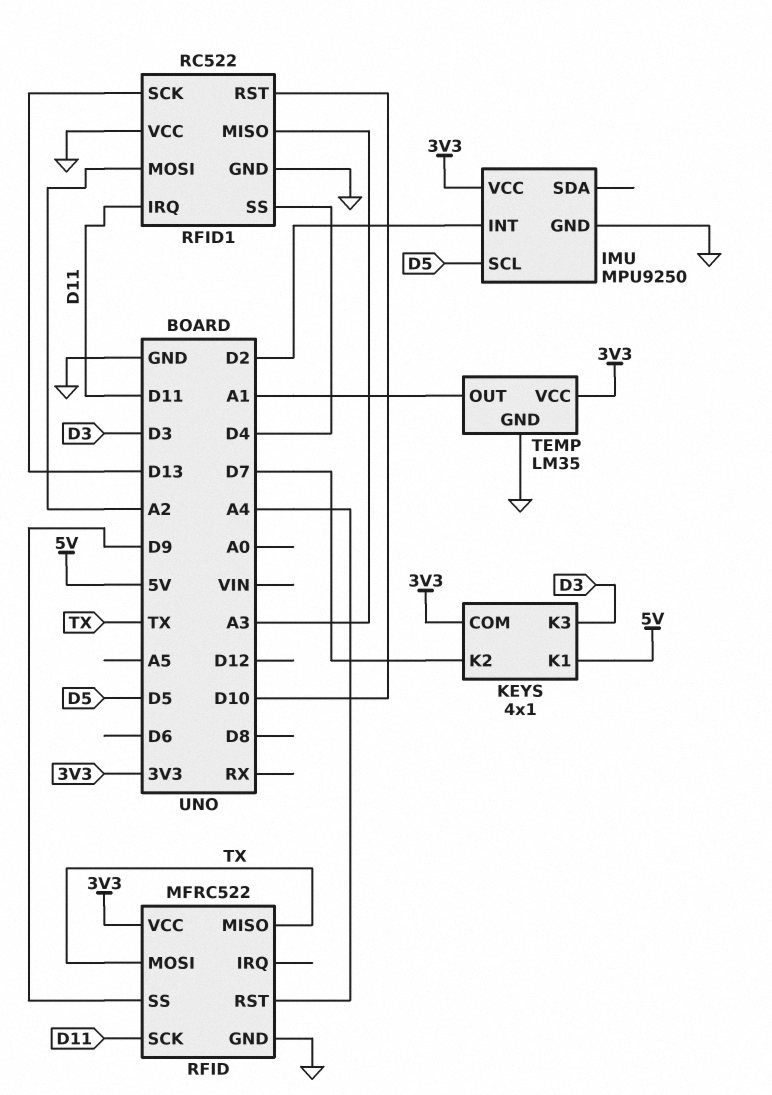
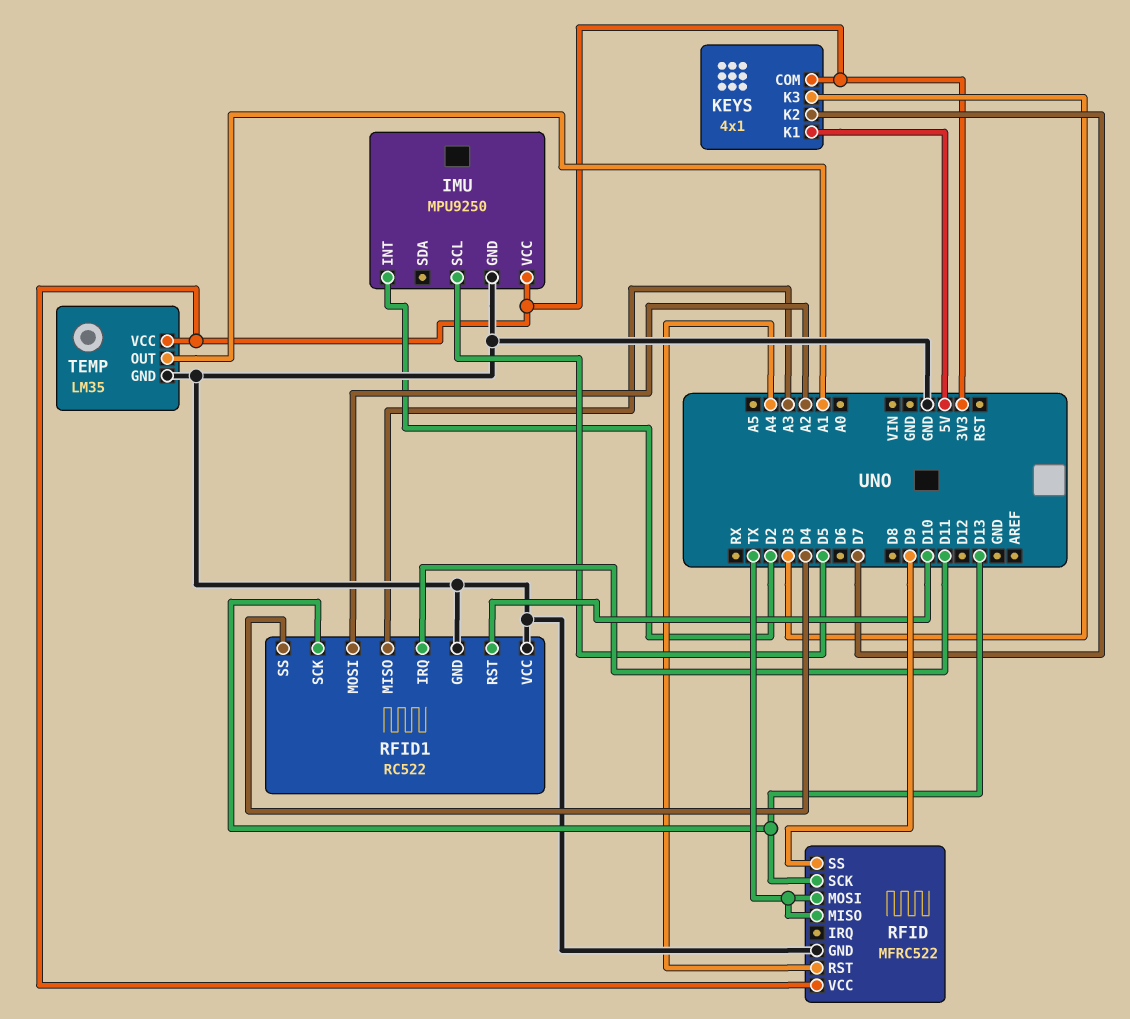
RFID pin SCK: D11 -> D13

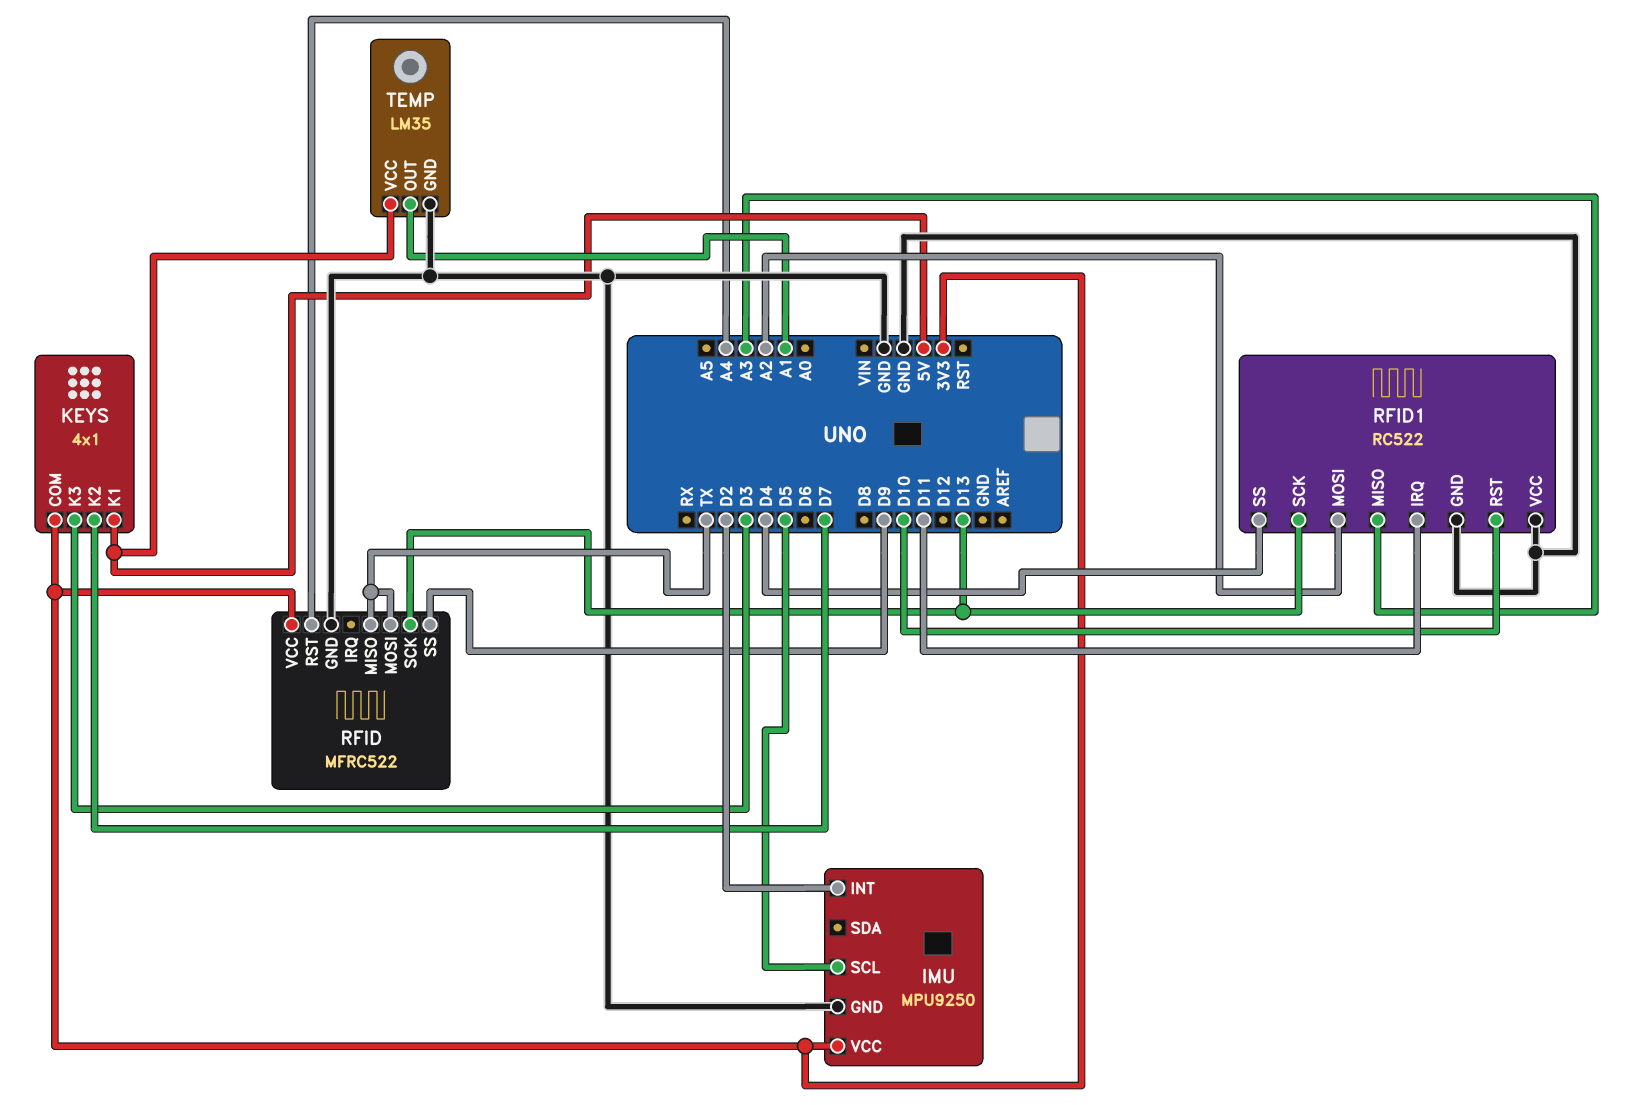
TEMP pin VCC: 3V3 -> 5V

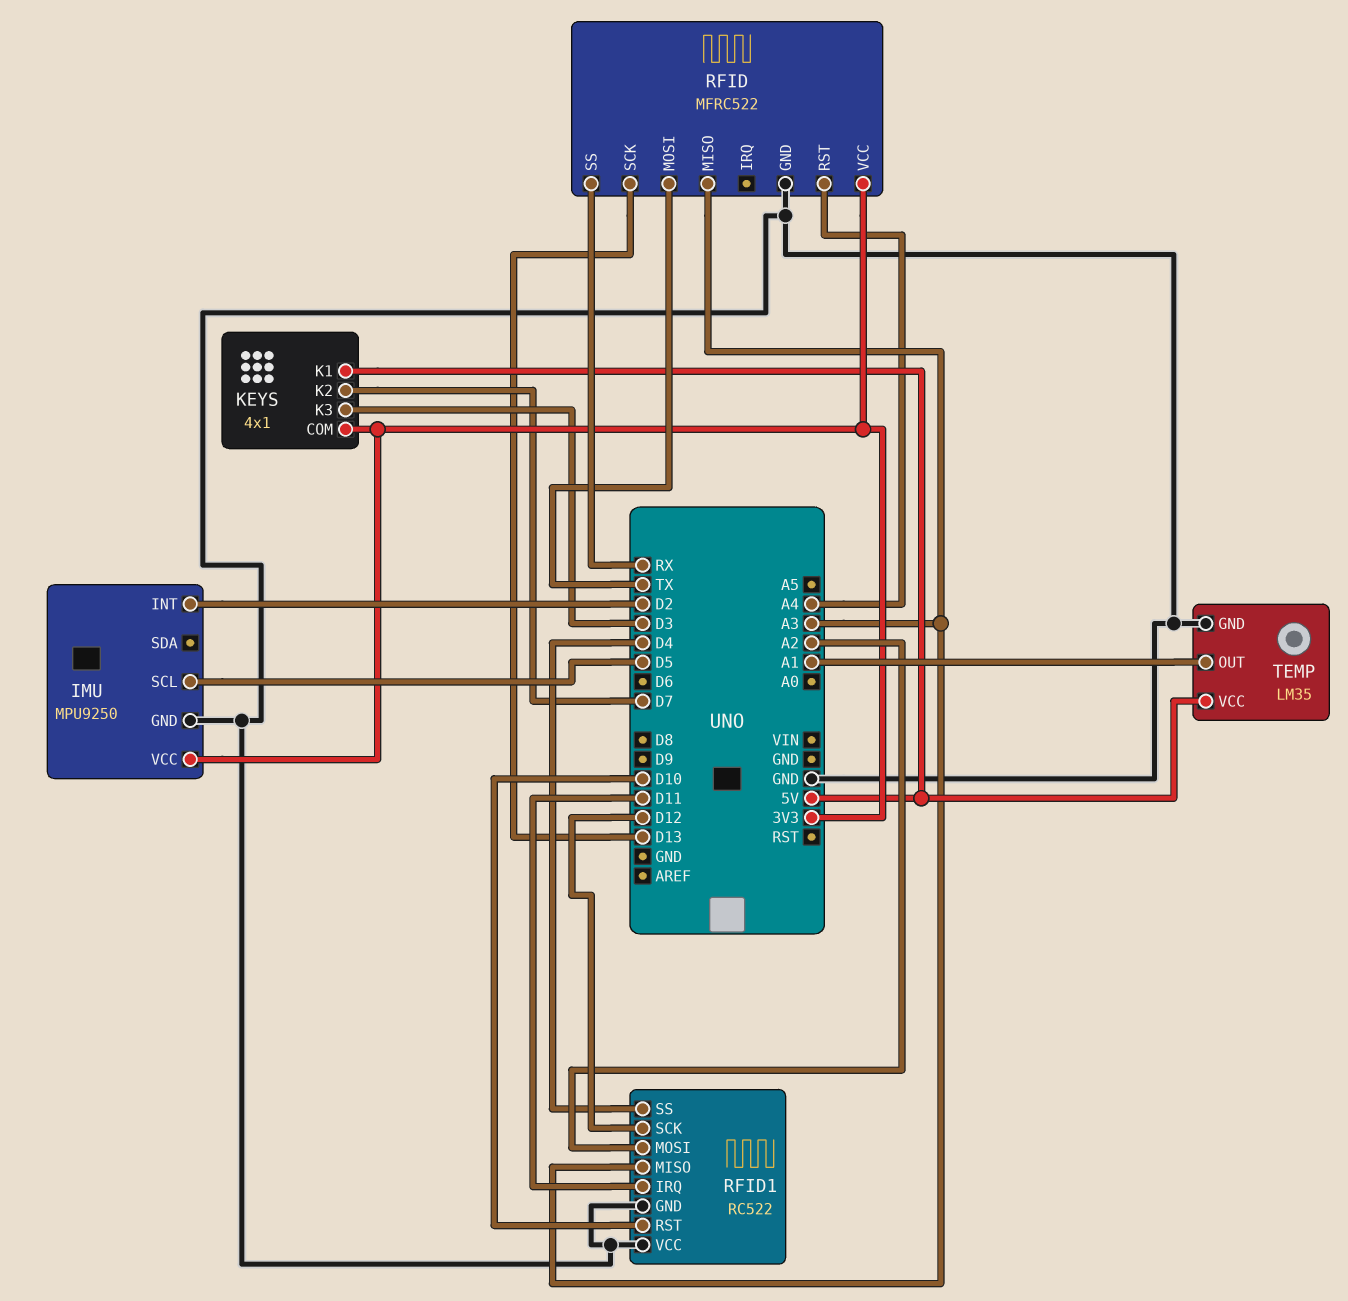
RFID pin MISO: TX -> A3
RFID pin SS: D9 -> RX
RFID1 pin SCK: D13 -> D12

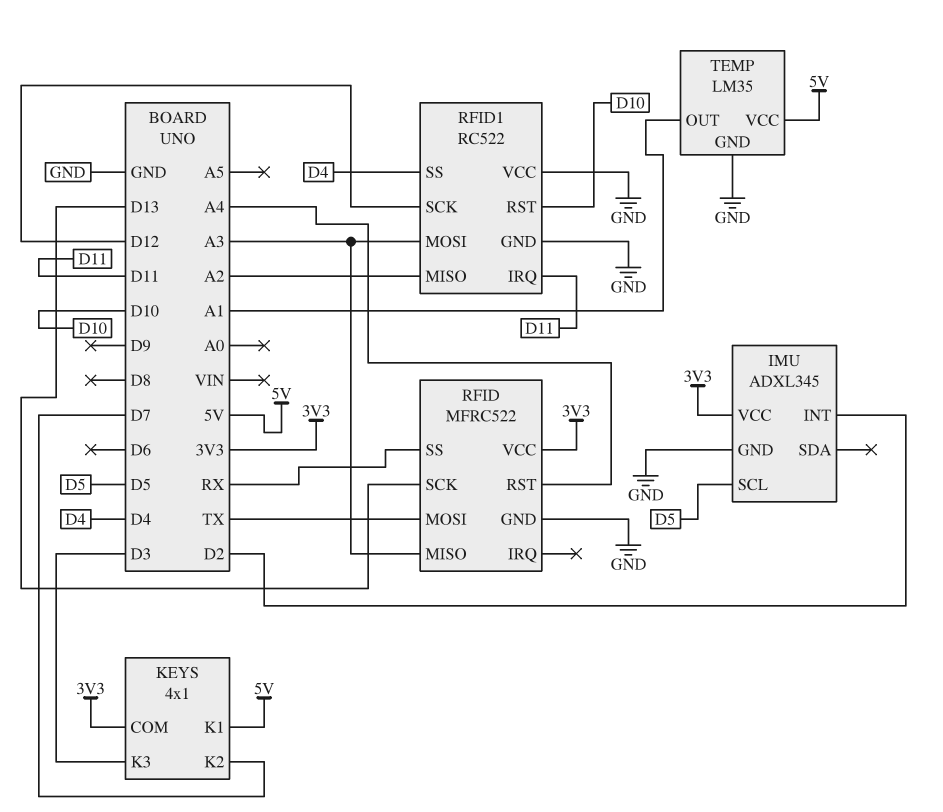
IMU: MPU9250 -> ADXL345
RFID1 pin MISO: A3 -> A2
RFID1 pin MOSI: A2 -> A3

